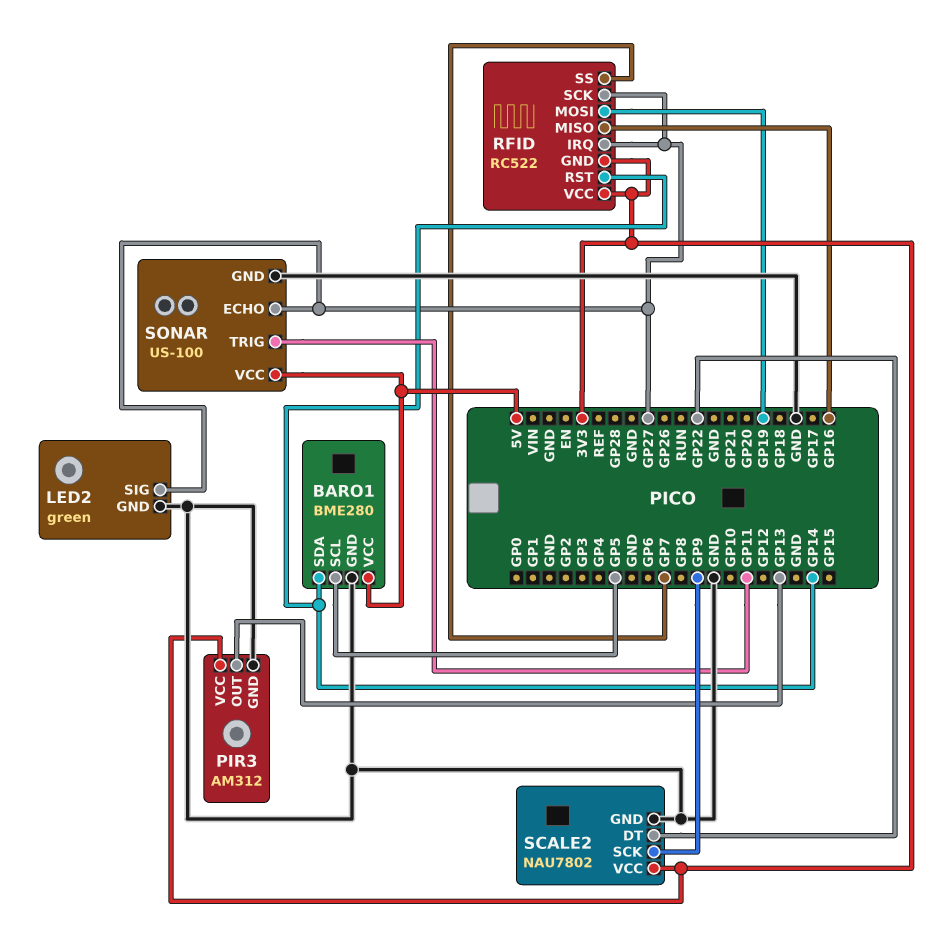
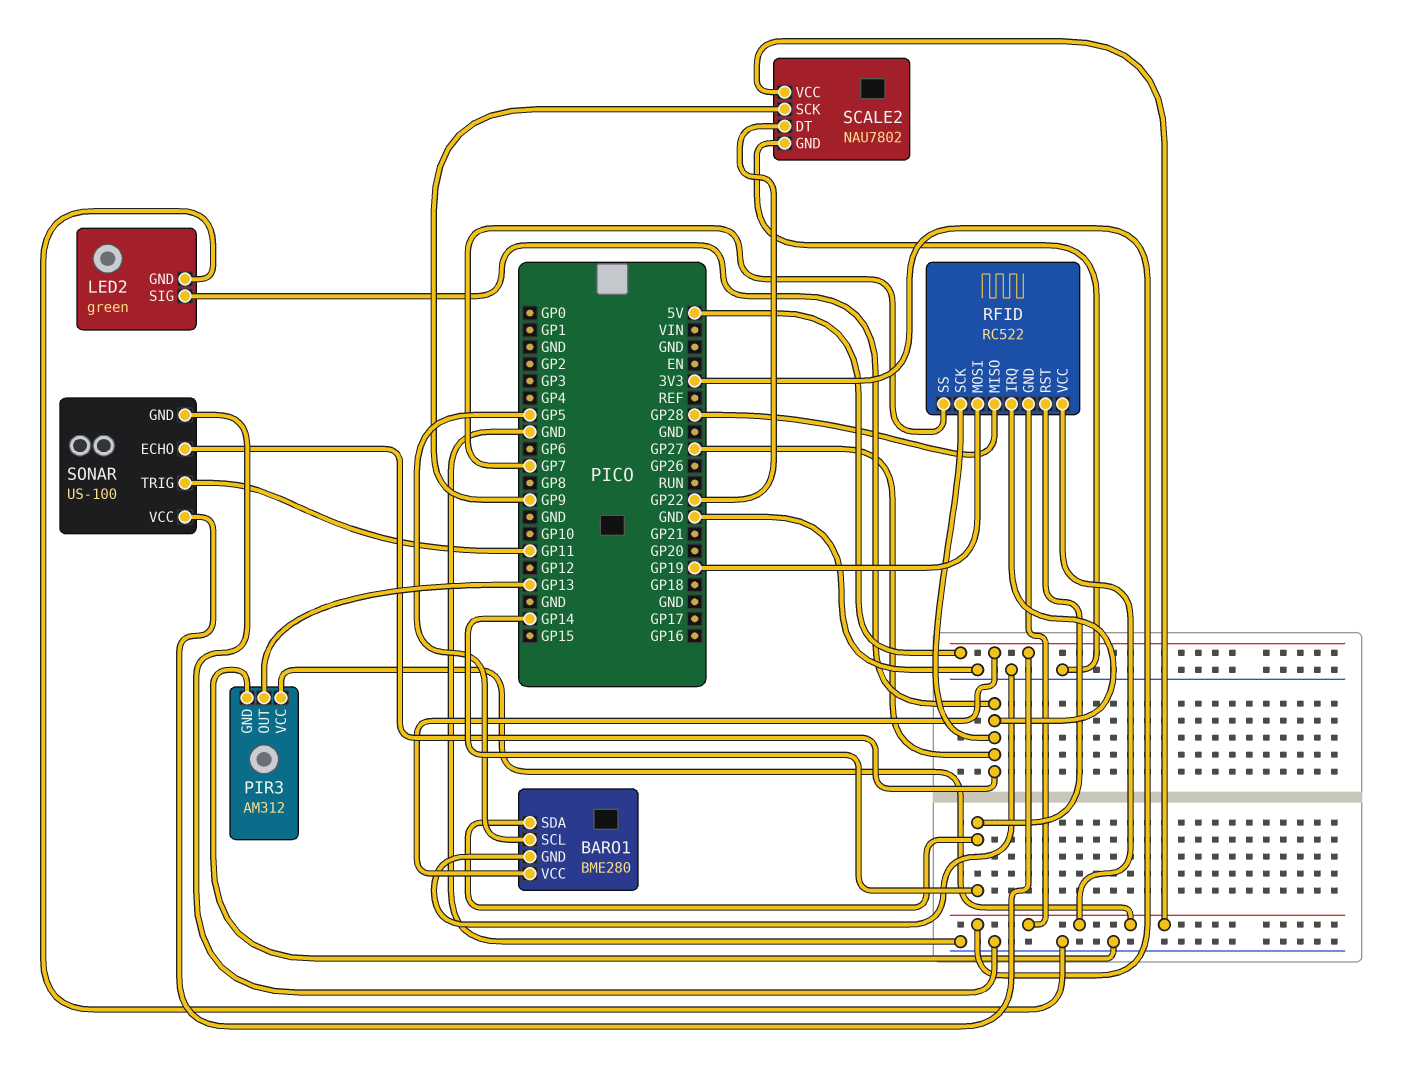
RFID pin MISO: GP16 -> GP28

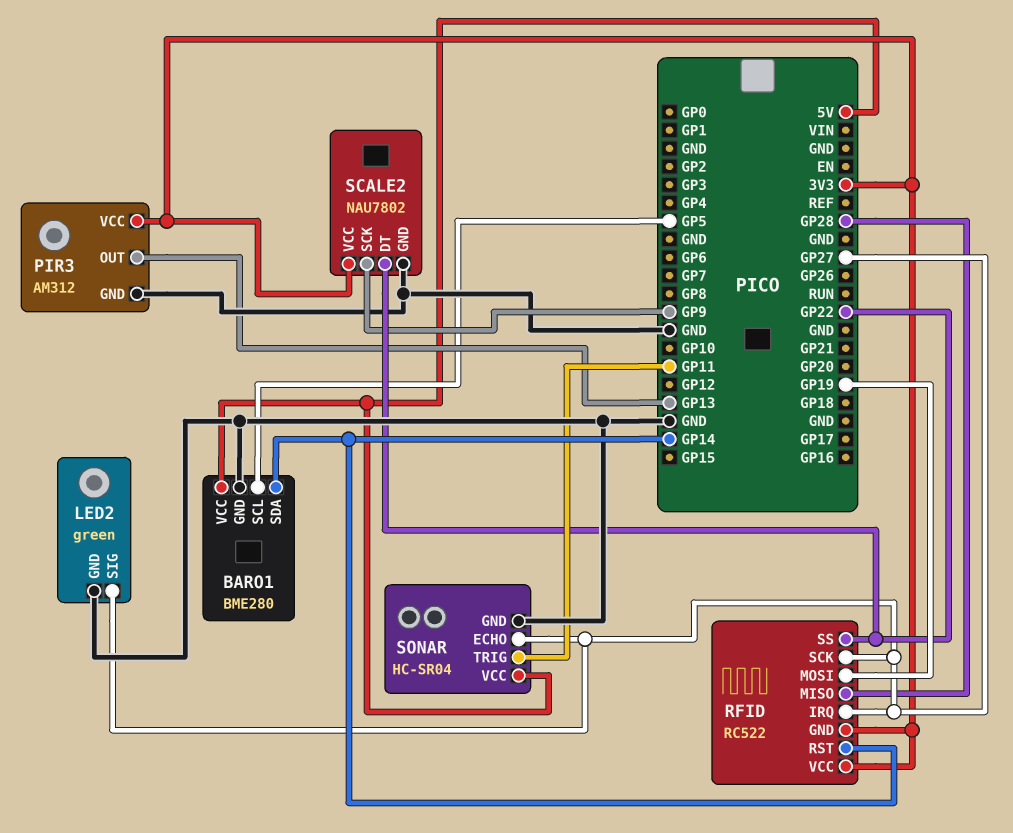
RFID pin SS: GP7 -> GP22
SONAR: US-100 -> HC-SR04

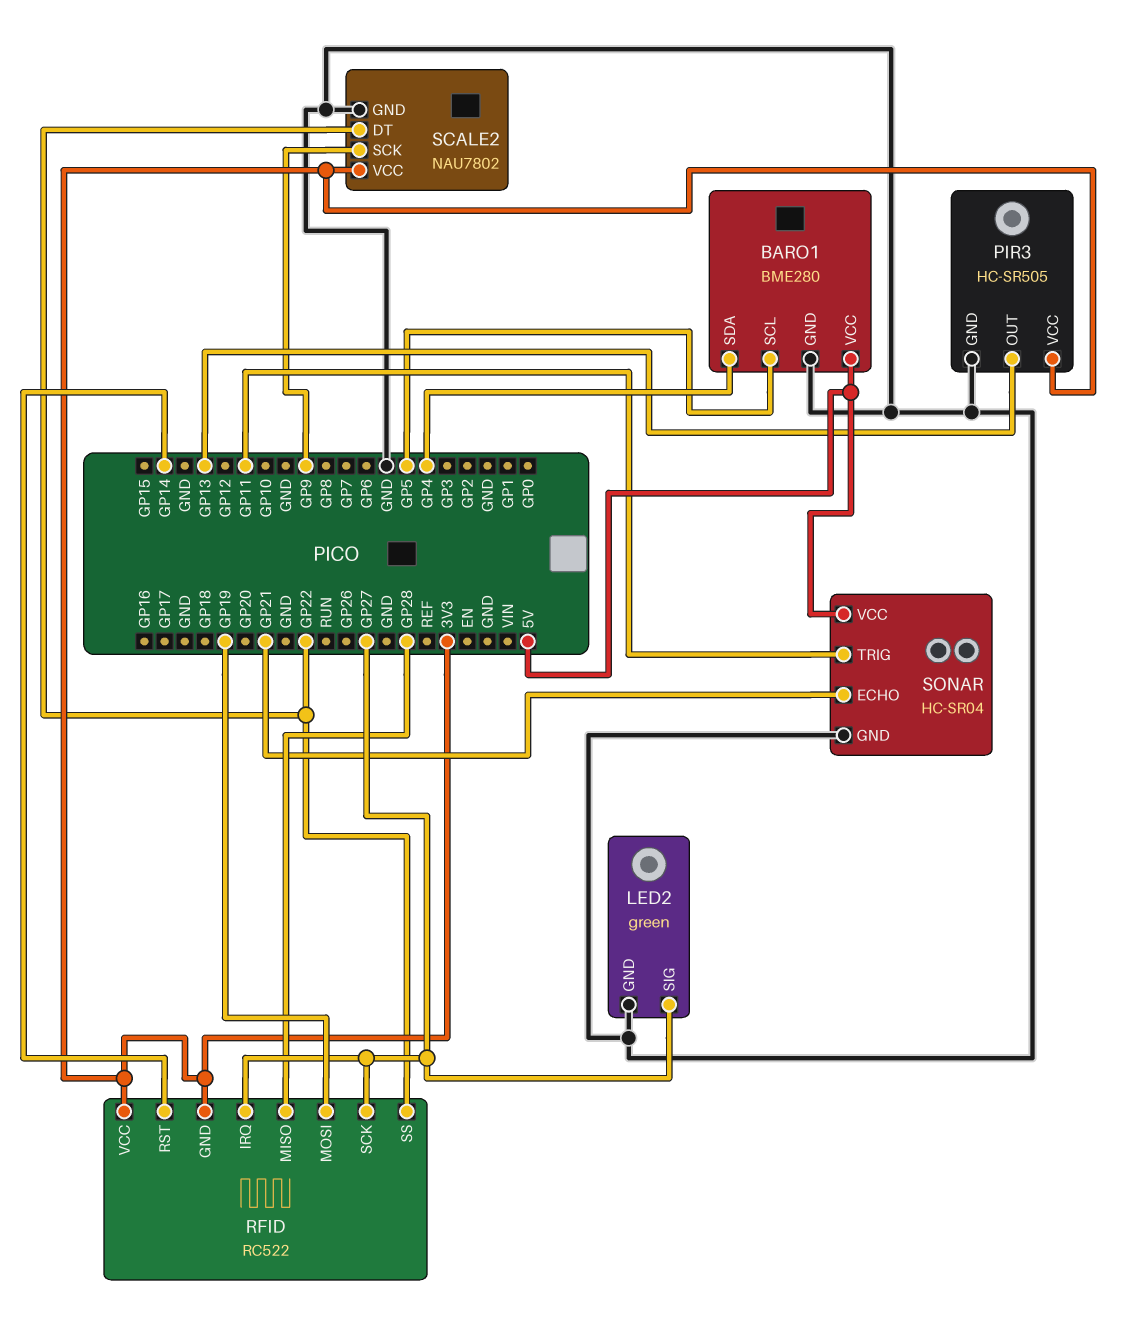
BARO1 pin SDA: GP14 -> GP4
PIR3: AM312 -> HC-SR505
SONAR pin ECHO: GP27 -> GP21

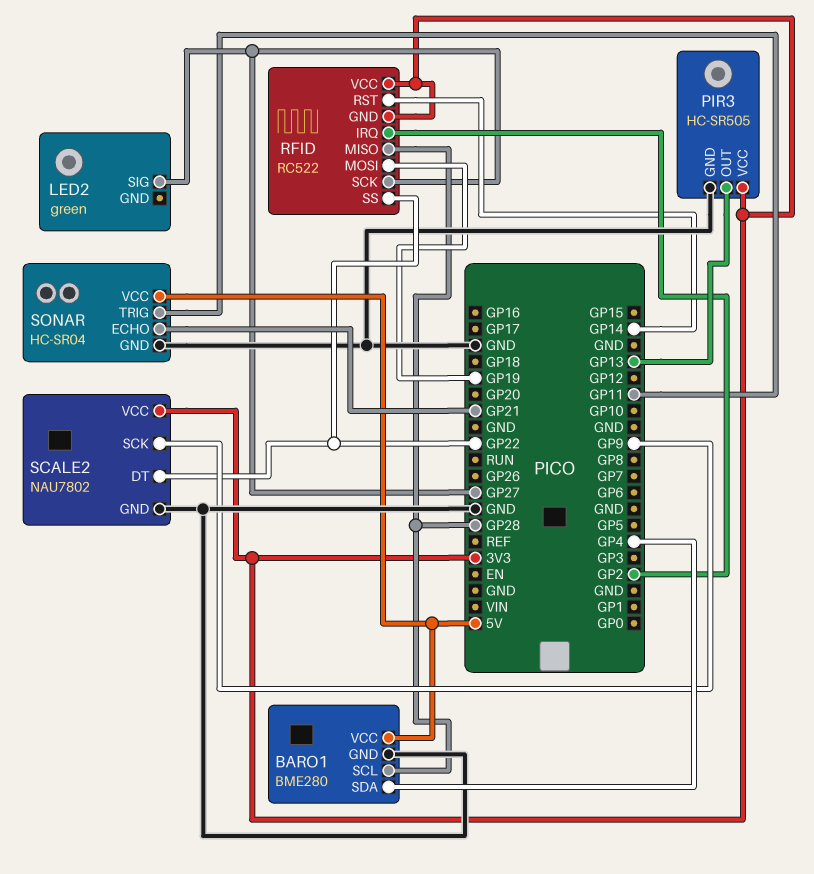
BARO1 pin SCL: GP5 -> GP28
LED2 pin GND: GND -> none
RFID pin IRQ: GP27 -> GP2

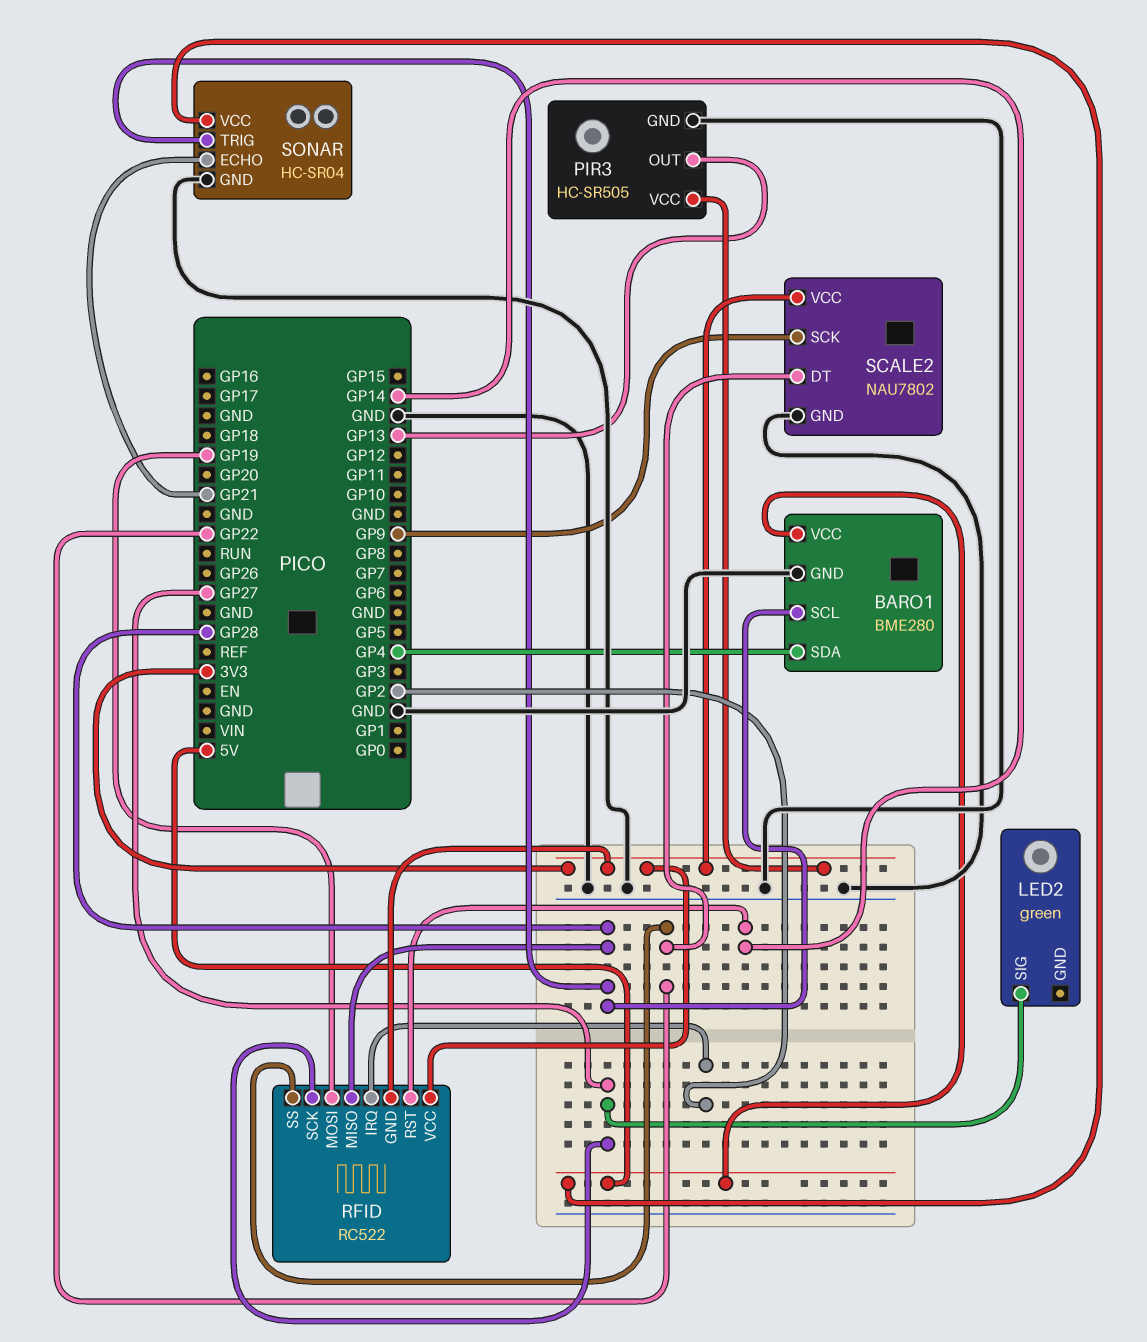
SONAR pin TRIG: GP11 -> GP28

